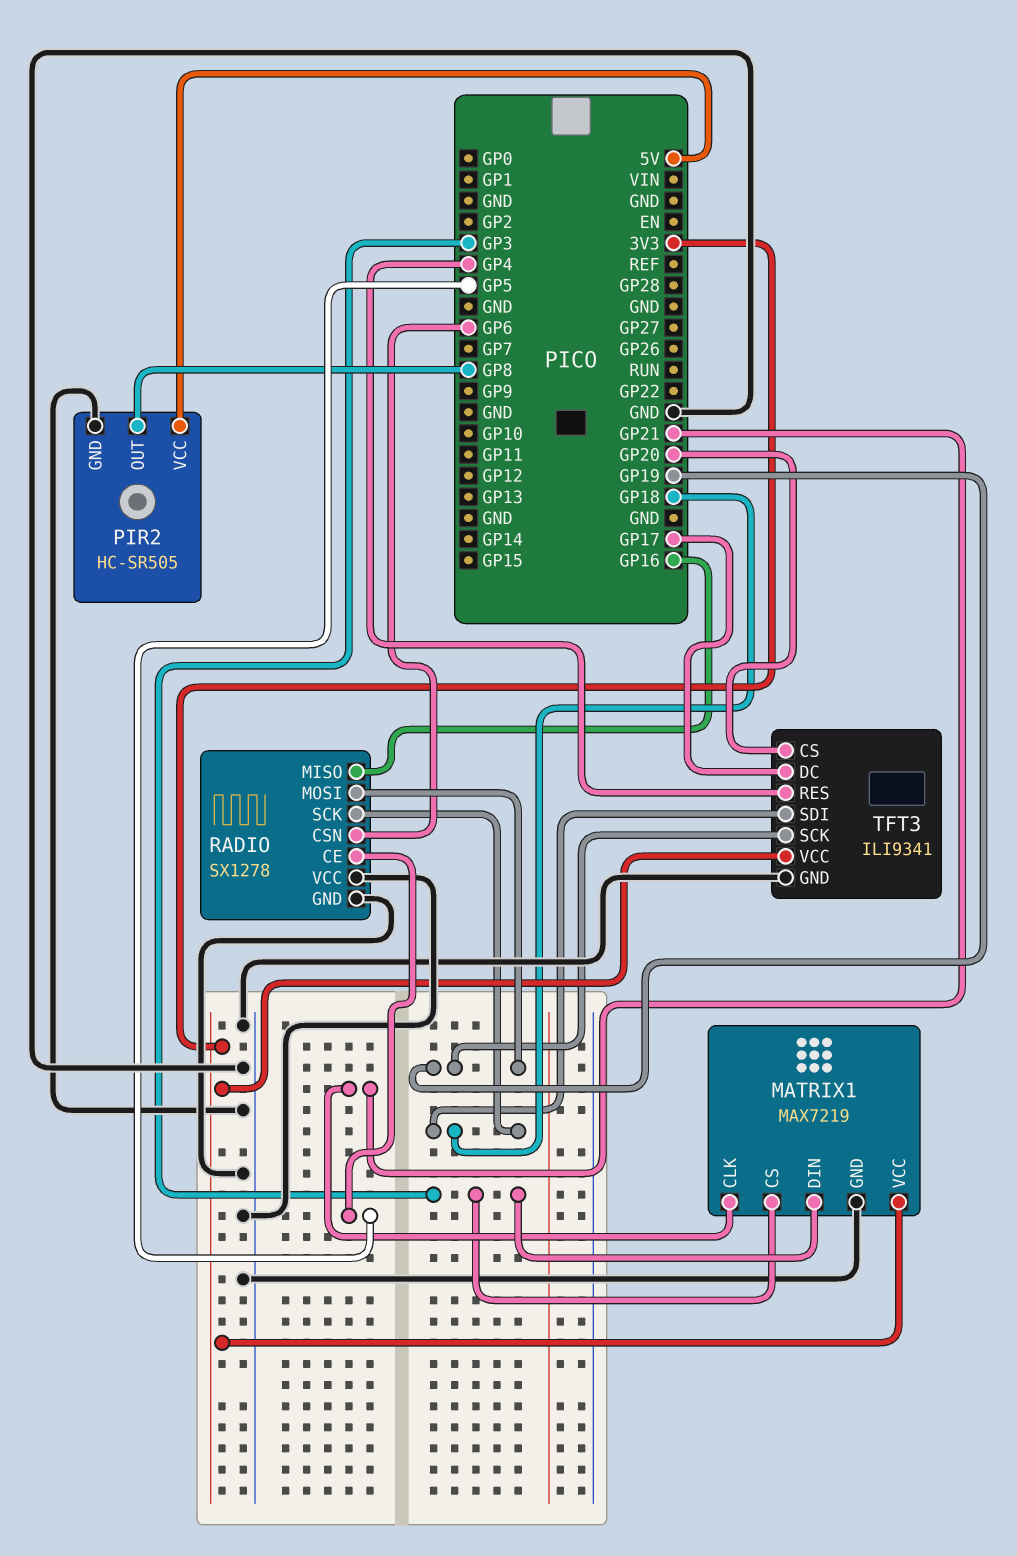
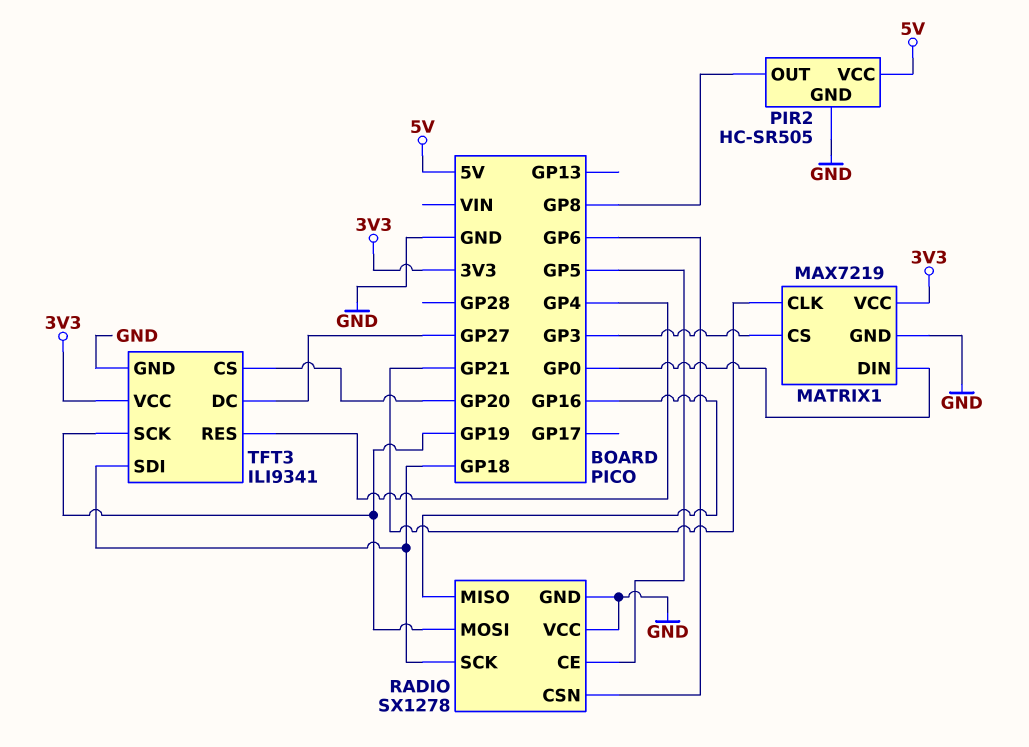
MATRIX1 pin DIN: GP3 -> GP0
TFT3 pin DC: GP17 -> GP27

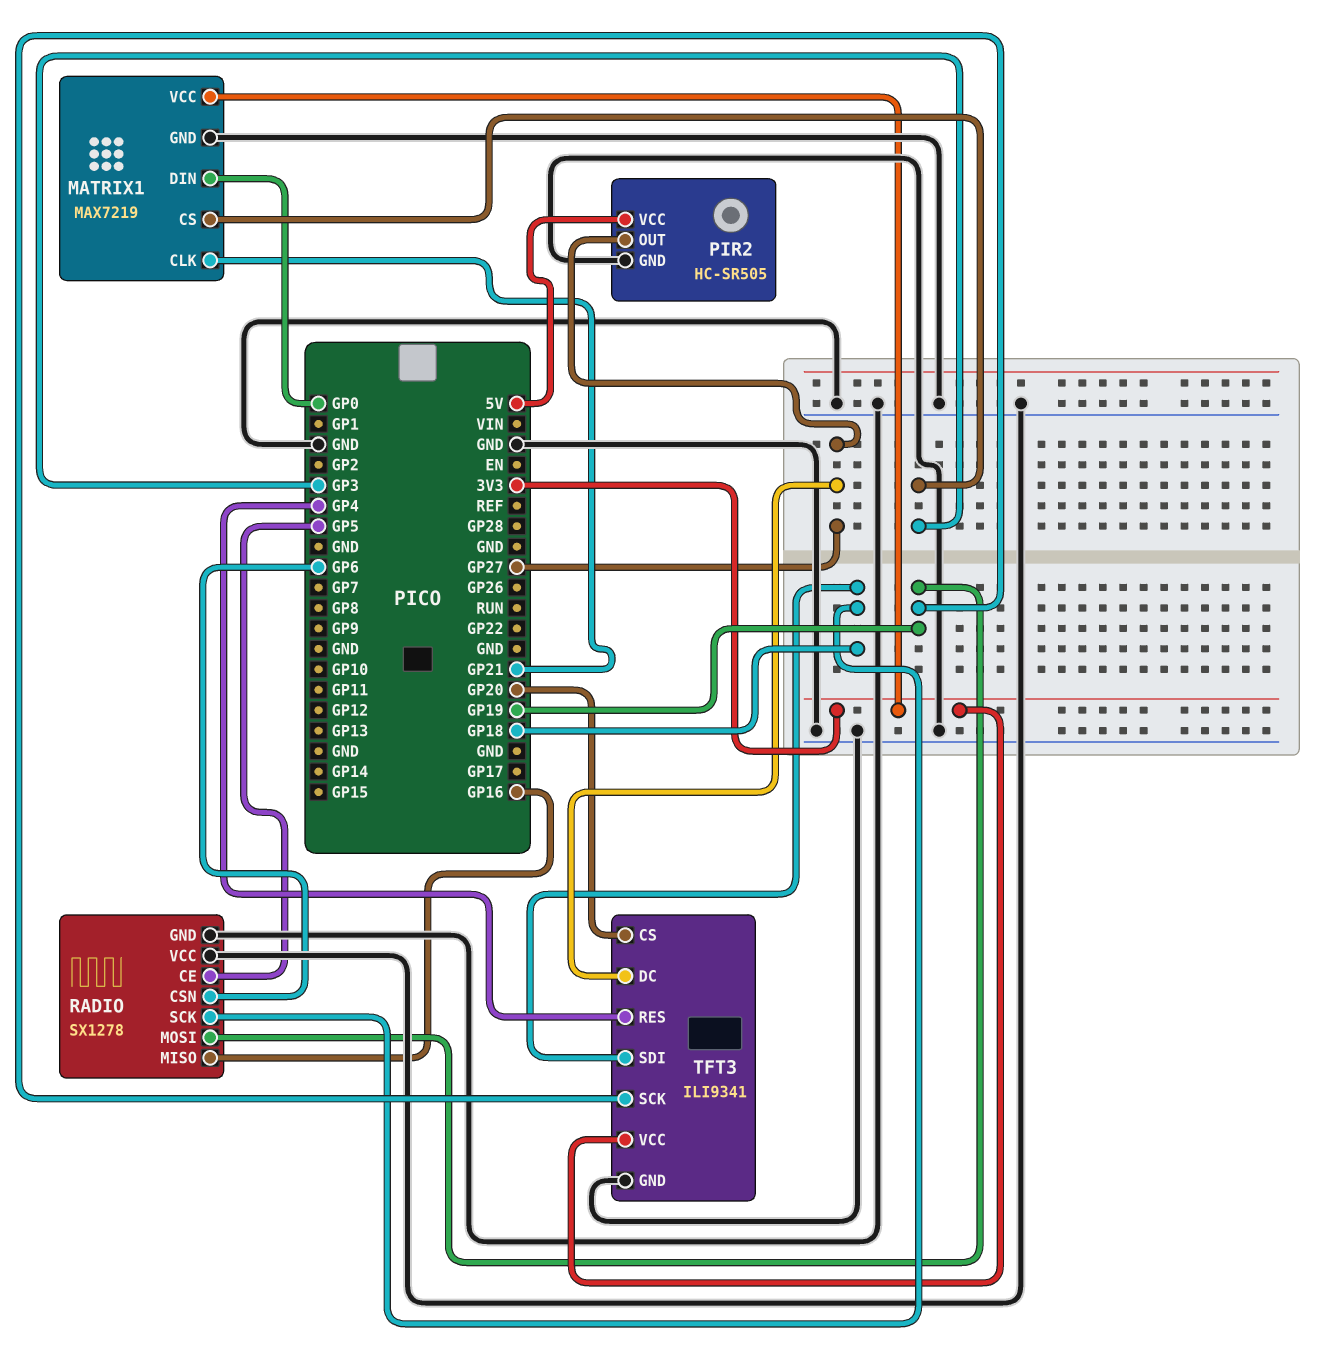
PIR2 pin OUT: GP8 -> GP27

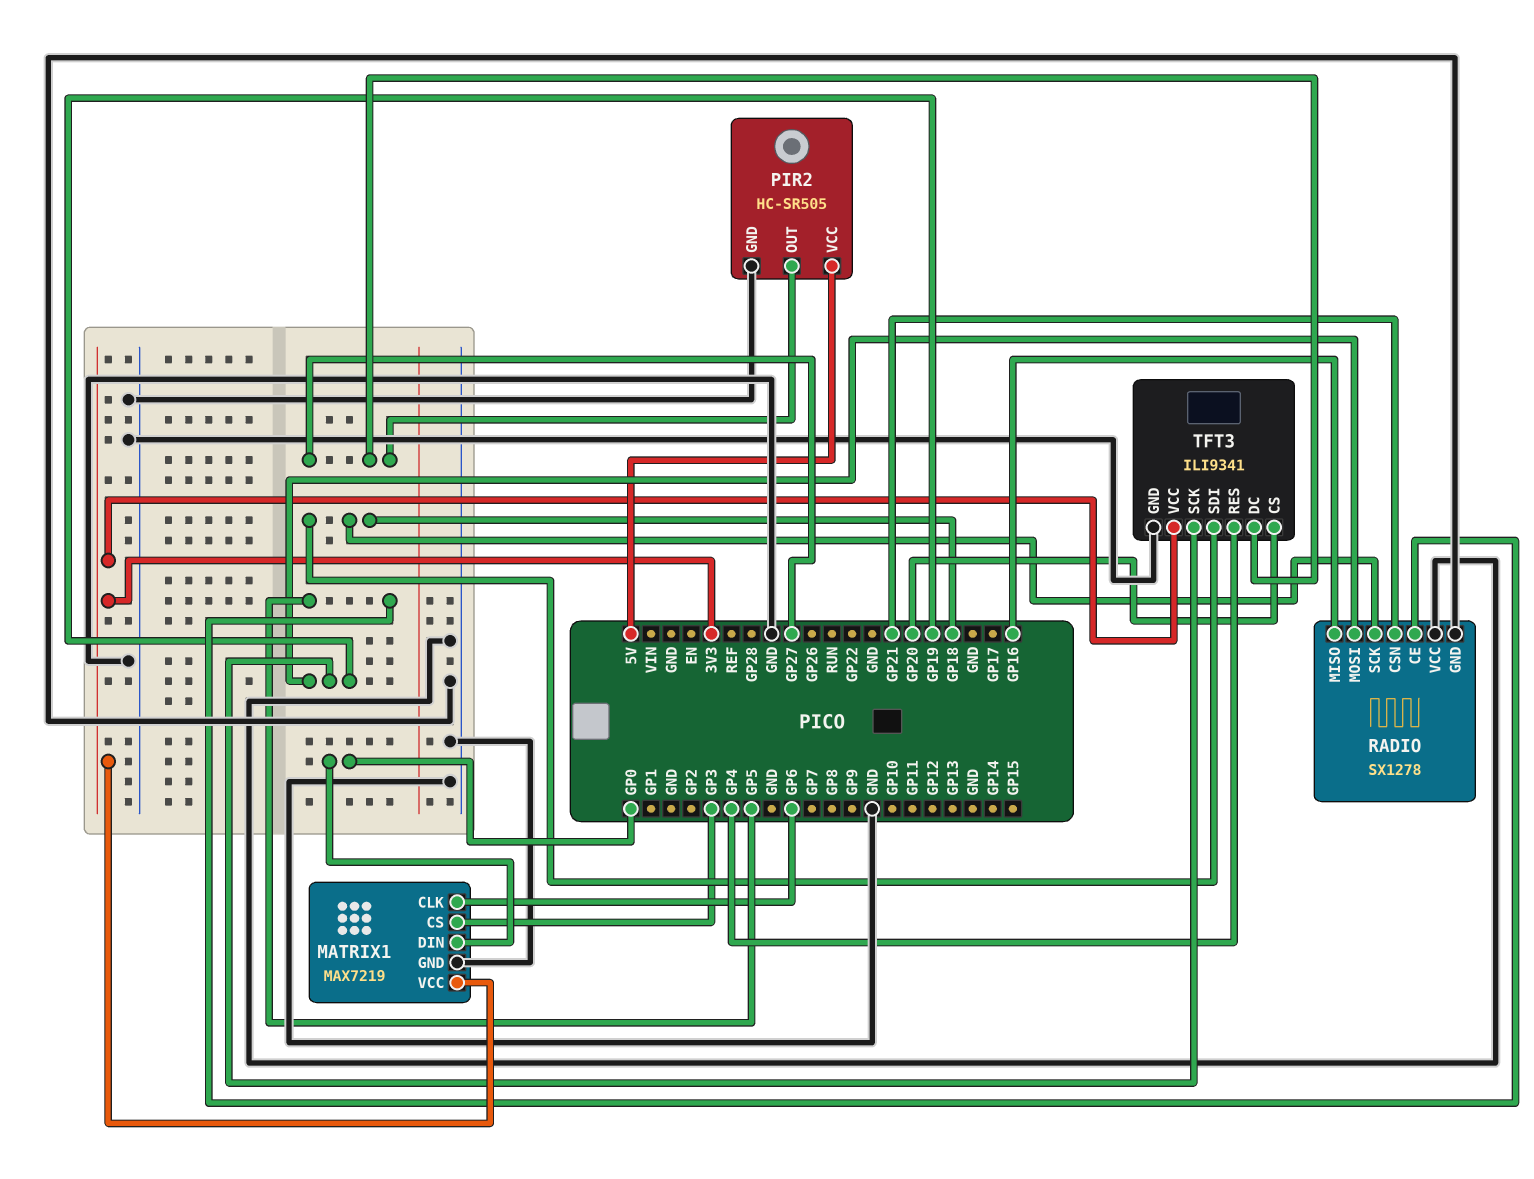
MATRIX1 pin CLK: GP21 -> GP6
RADIO pin CSN: GP6 -> GP21

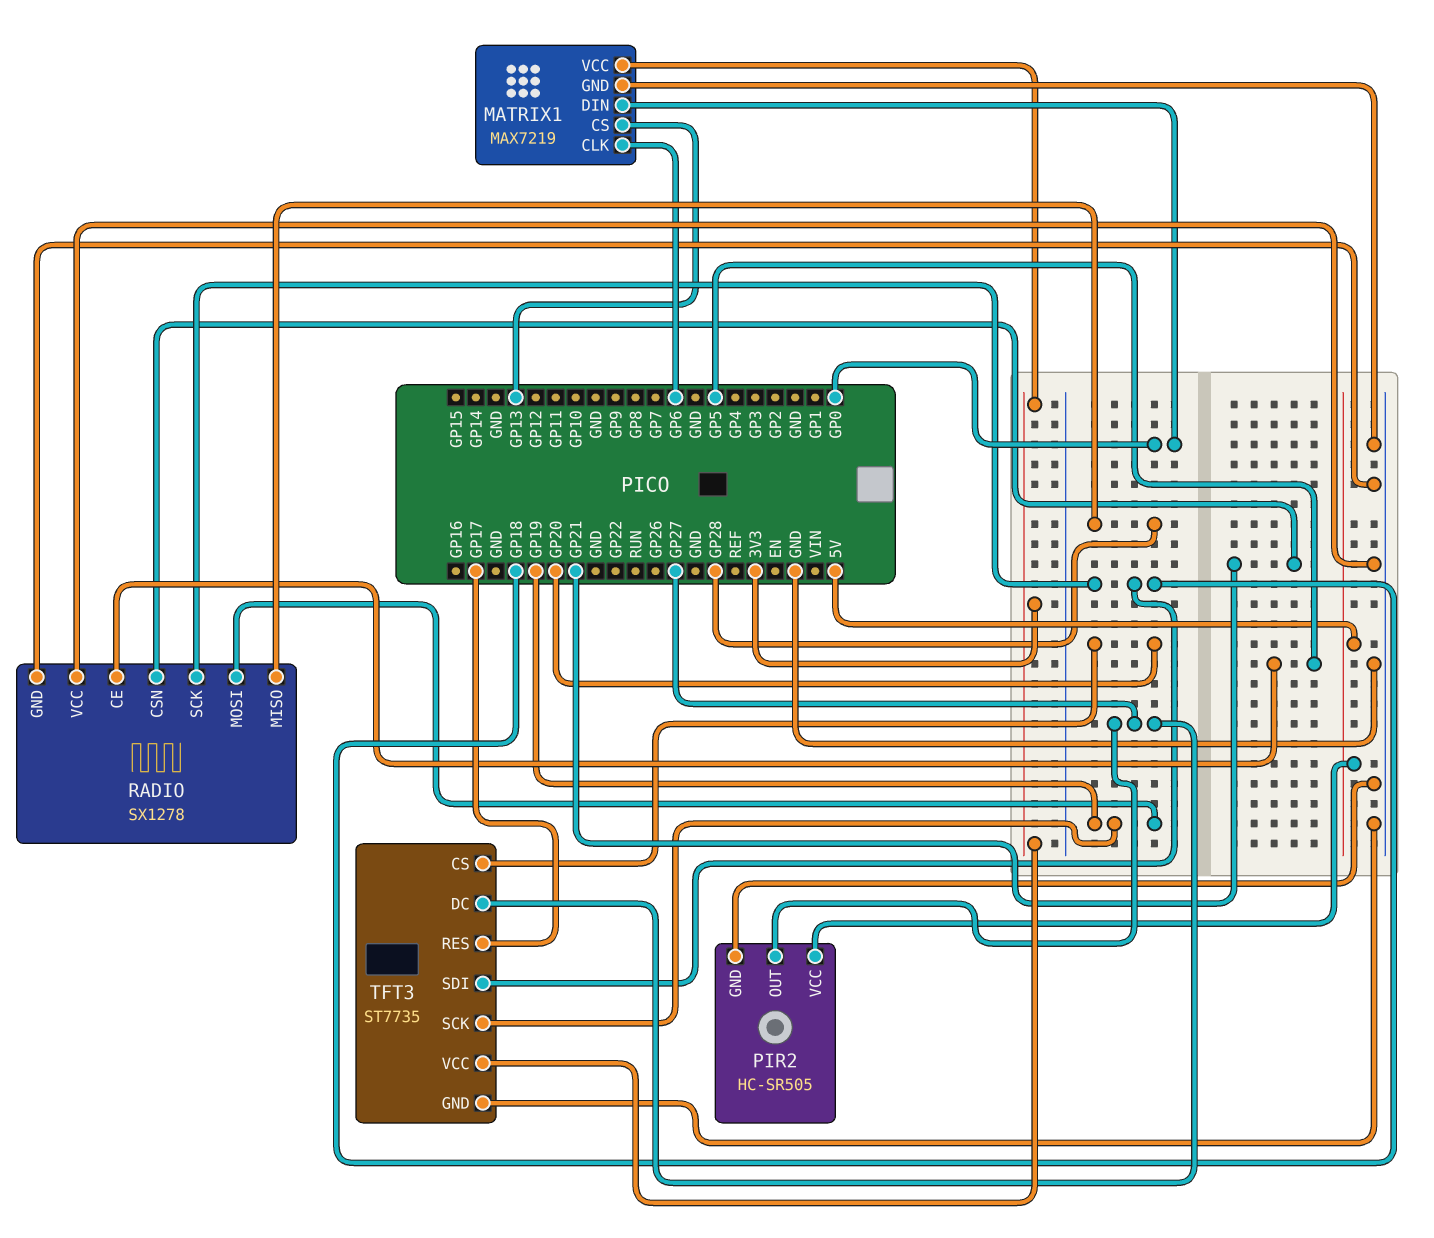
MATRIX1 pin CS: GP3 -> GP13
RADIO pin MISO: GP16 -> GP28
TFT3: ILI9341 -> ST7735
TFT3 pin RES: GP4 -> GP17

